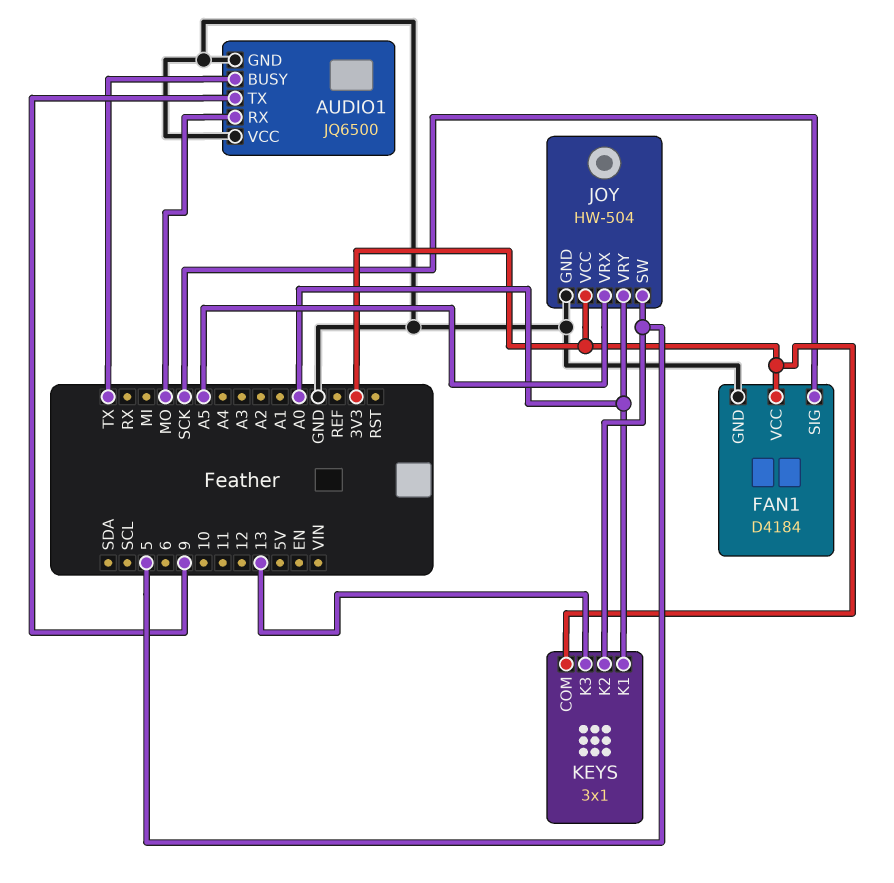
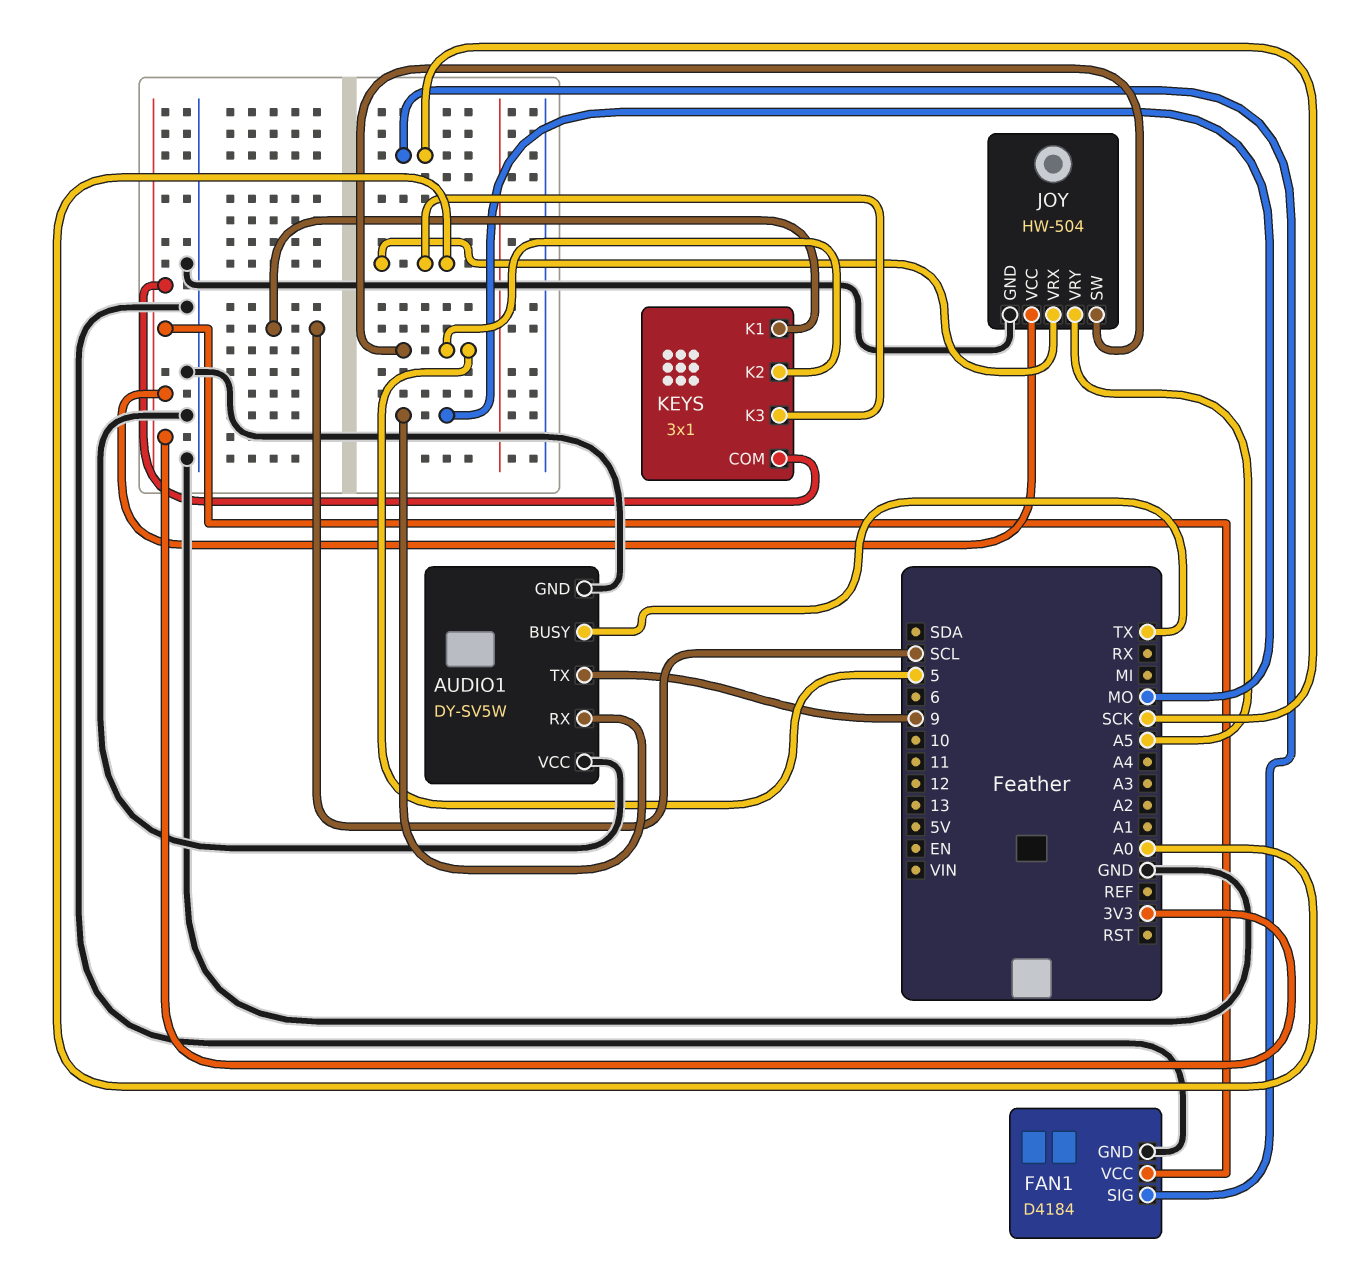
AUDIO1: JQ6500 -> DY-SV5W
JOY pin VRX: A5 -> A0
JOY pin VRY: A0 -> A5
KEYS pin K1: A0 -> SCL
KEYS pin K3: 13 -> A0

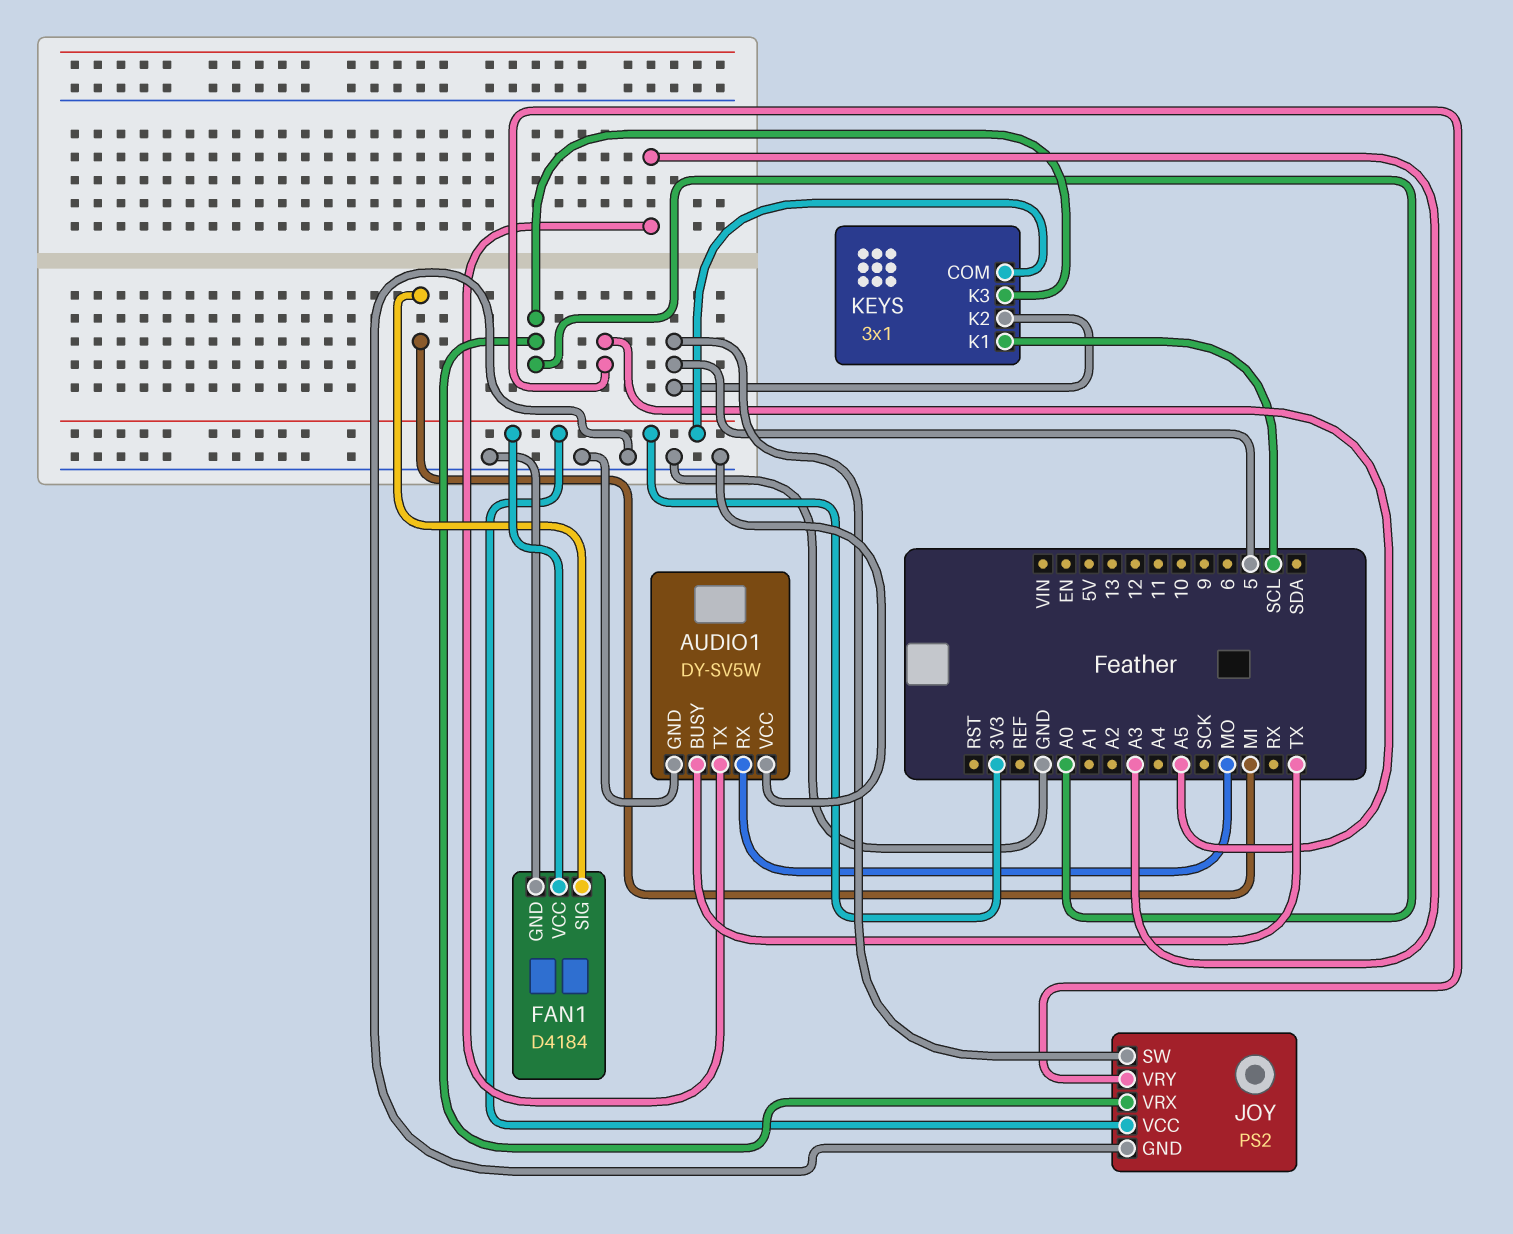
AUDIO1 pin TX: 9 -> A3
FAN1 pin SIG: SCK -> MI
JOY: HW-504 -> PS2

